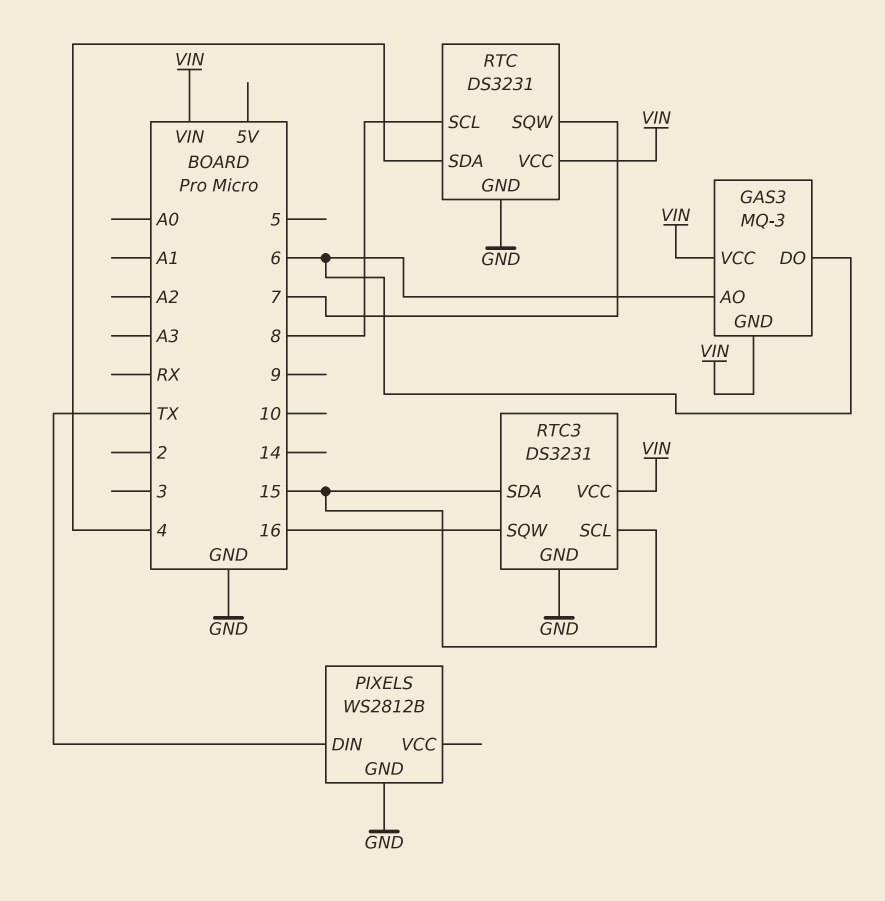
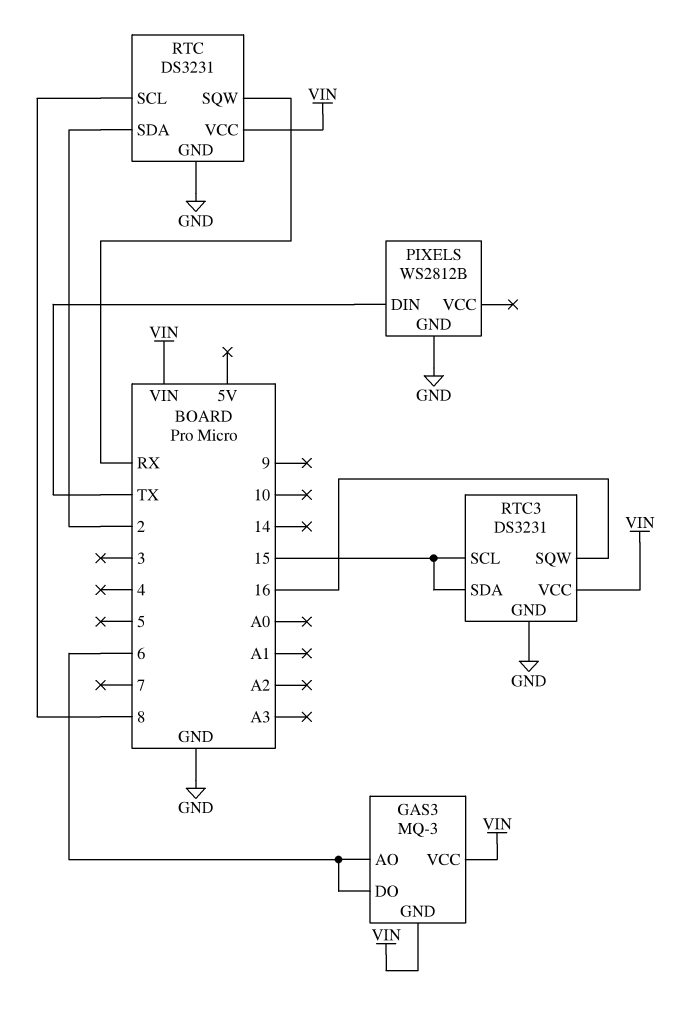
RTC pin SDA: 4 -> 2
RTC pin SQW: 7 -> RX

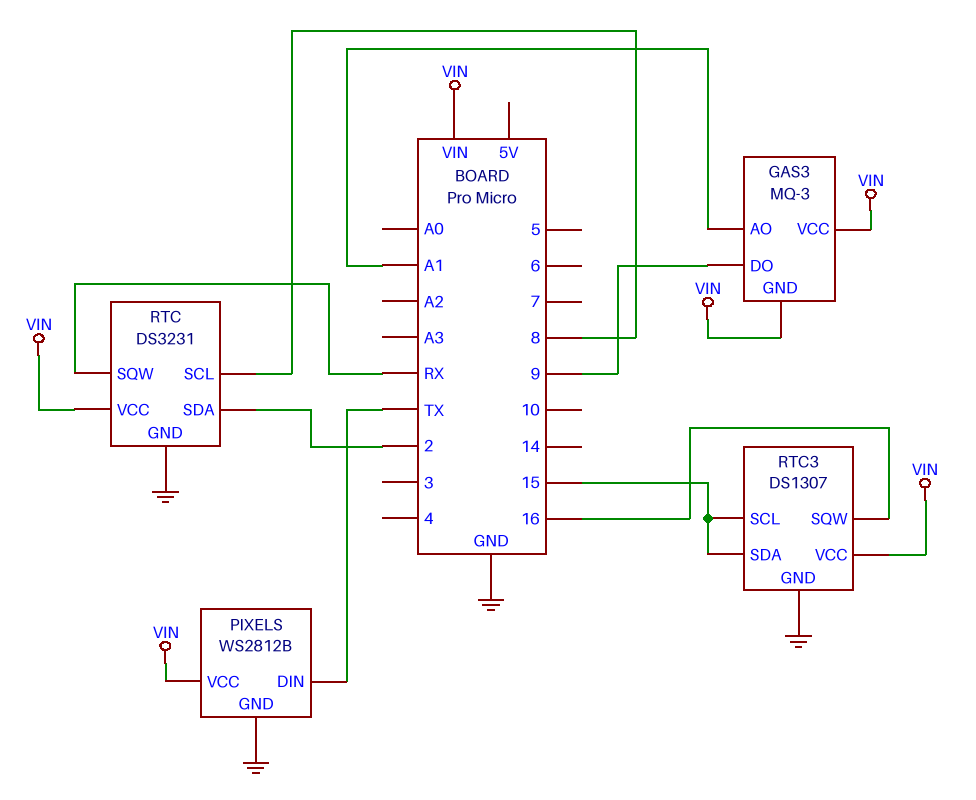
GAS3 pin AO: 6 -> A1
GAS3 pin DO: 6 -> 9
PIXELS pin VCC: none -> VIN
RTC3: DS3231 -> DS1307

